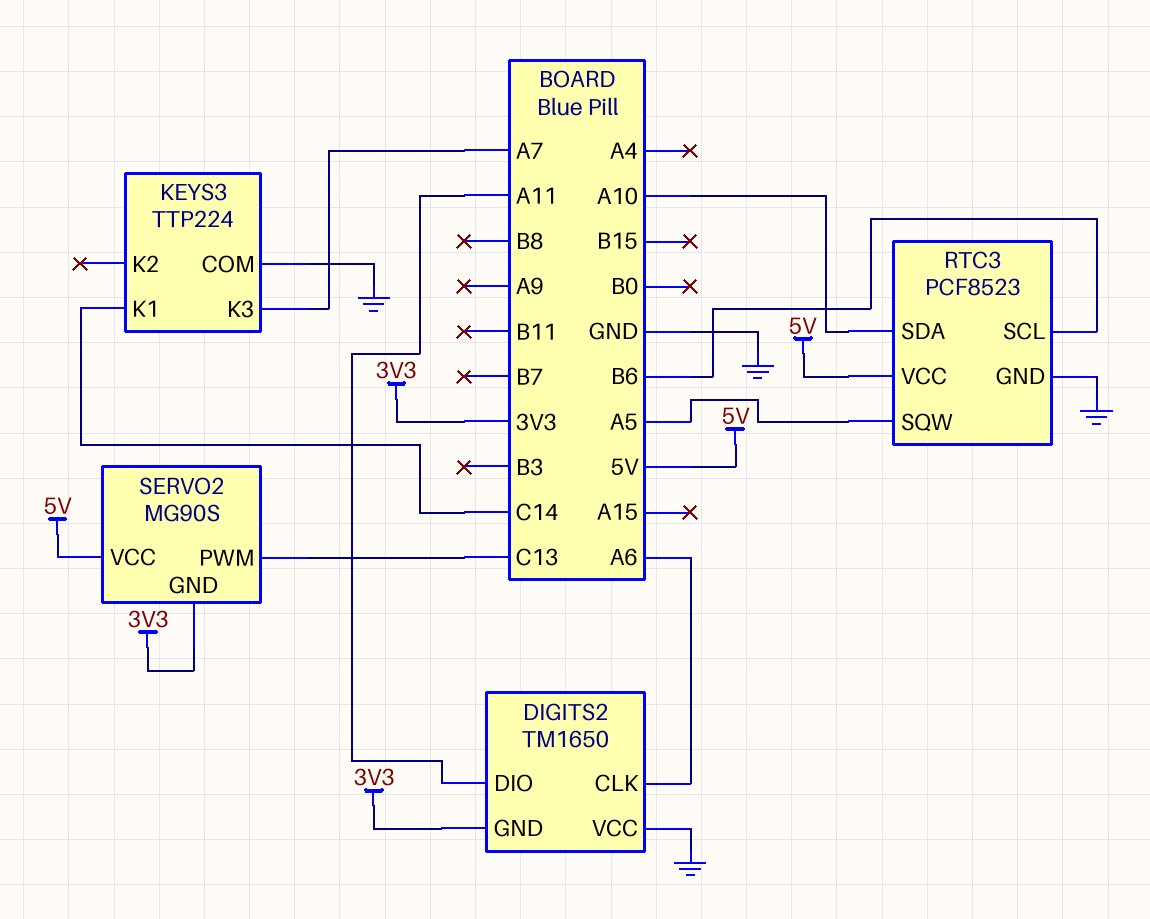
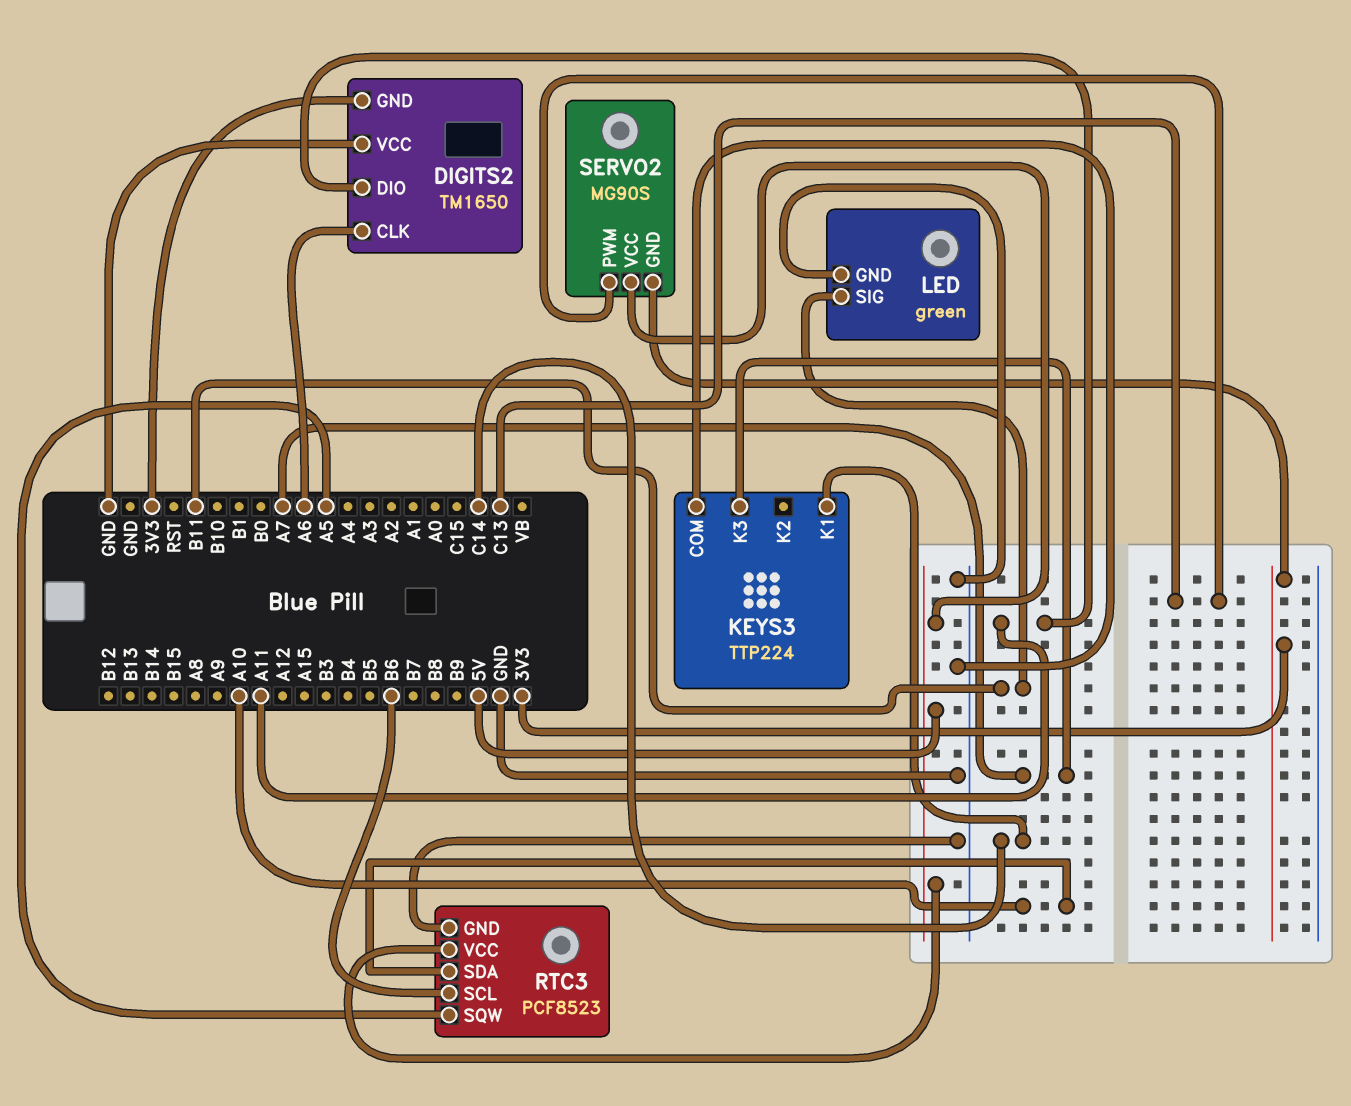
LED: none -> green
LED pin GND: none -> GND
LED pin SIG: none -> B11

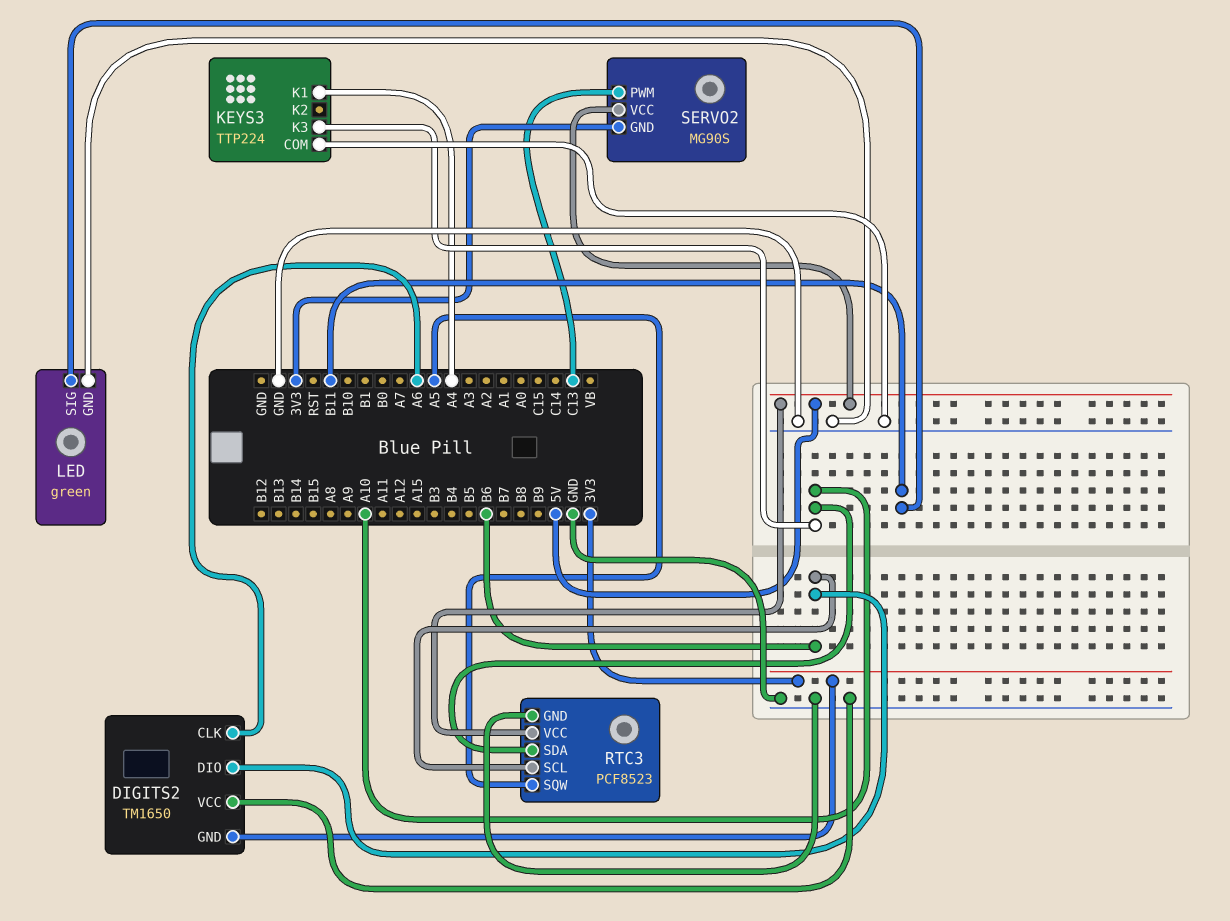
DIGITS2 pin DIO: A11 -> B6
KEYS3 pin K1: C14 -> A4
KEYS3 pin K3: A7 -> A10

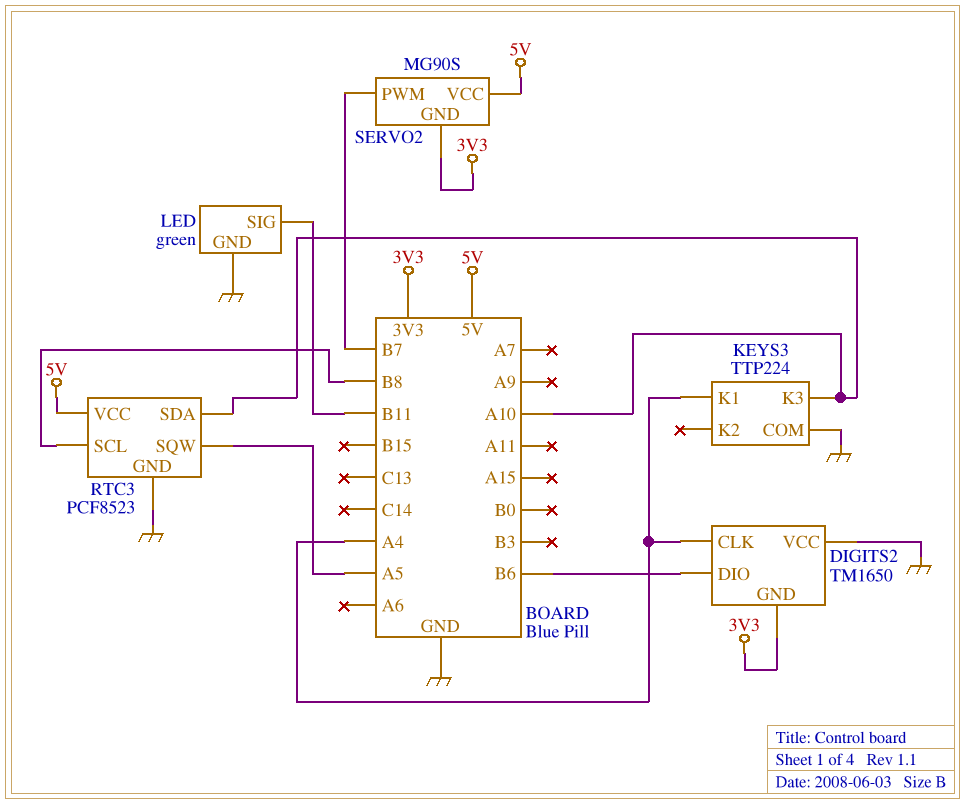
DIGITS2 pin CLK: A6 -> A4
RTC3 pin SCL: B6 -> B8
SERVO2 pin PWM: C13 -> B7

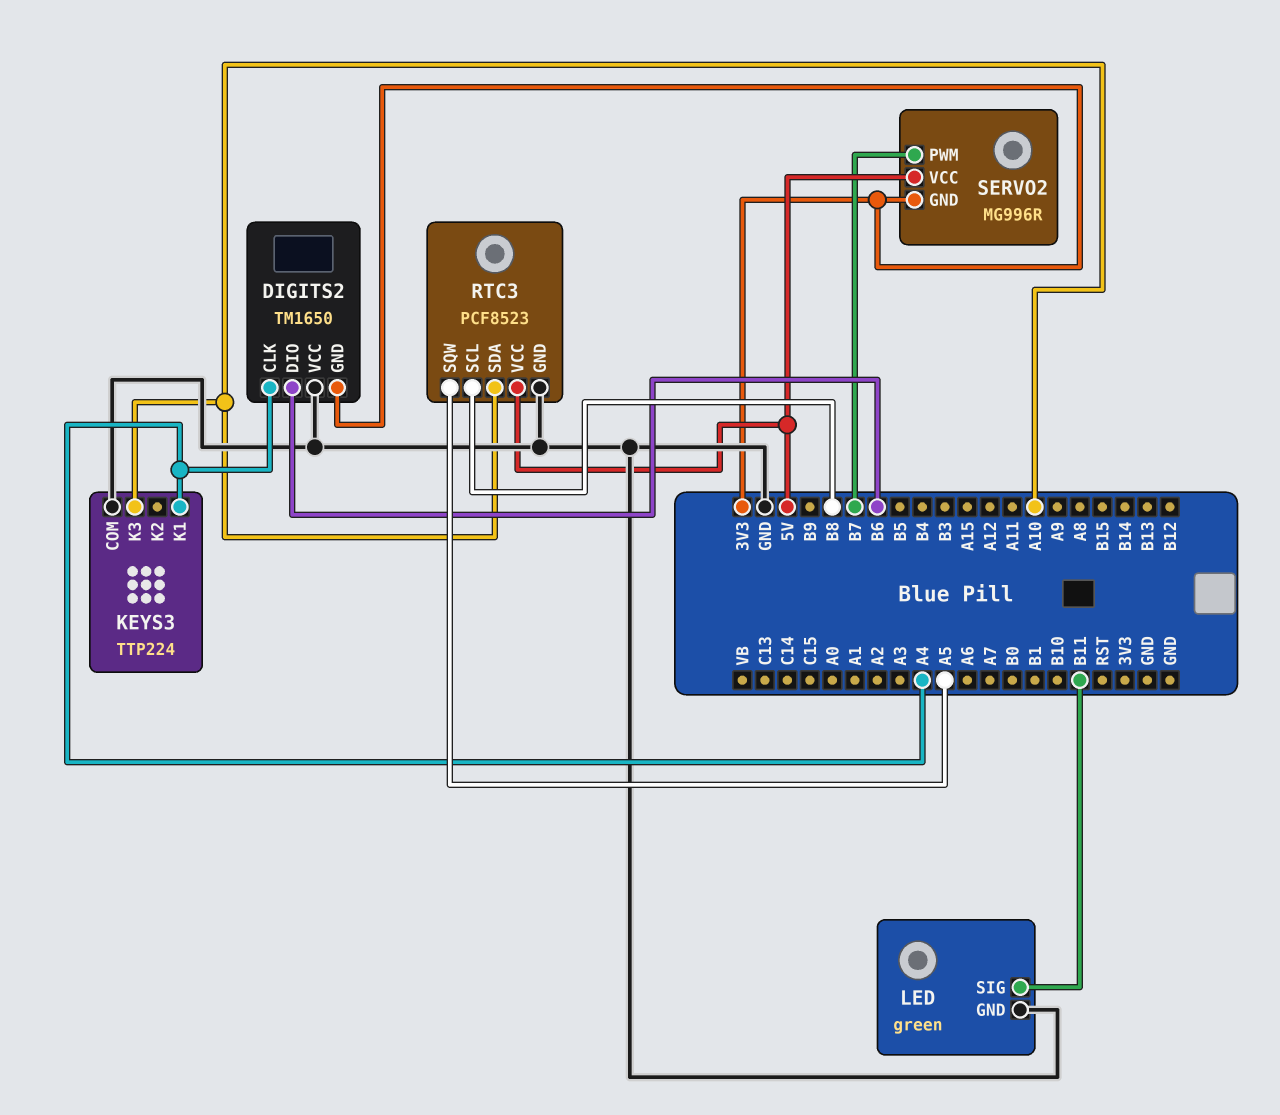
SERVO2: MG90S -> MG996R

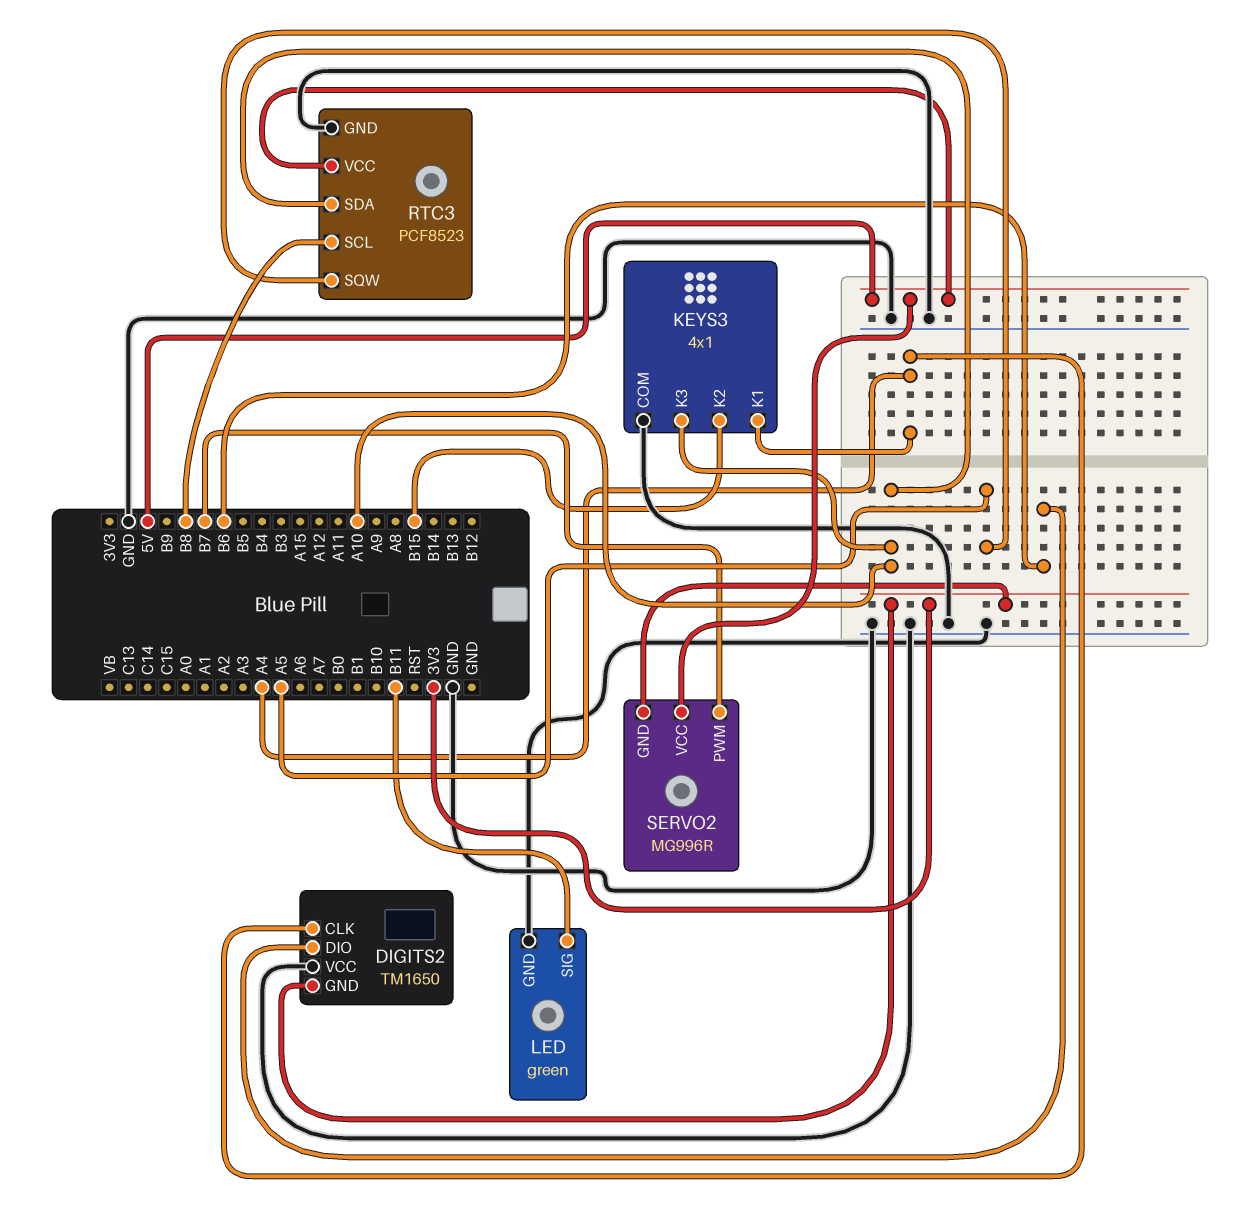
KEYS3: TTP224 -> 4x1
KEYS3 pin K2: none -> B15

